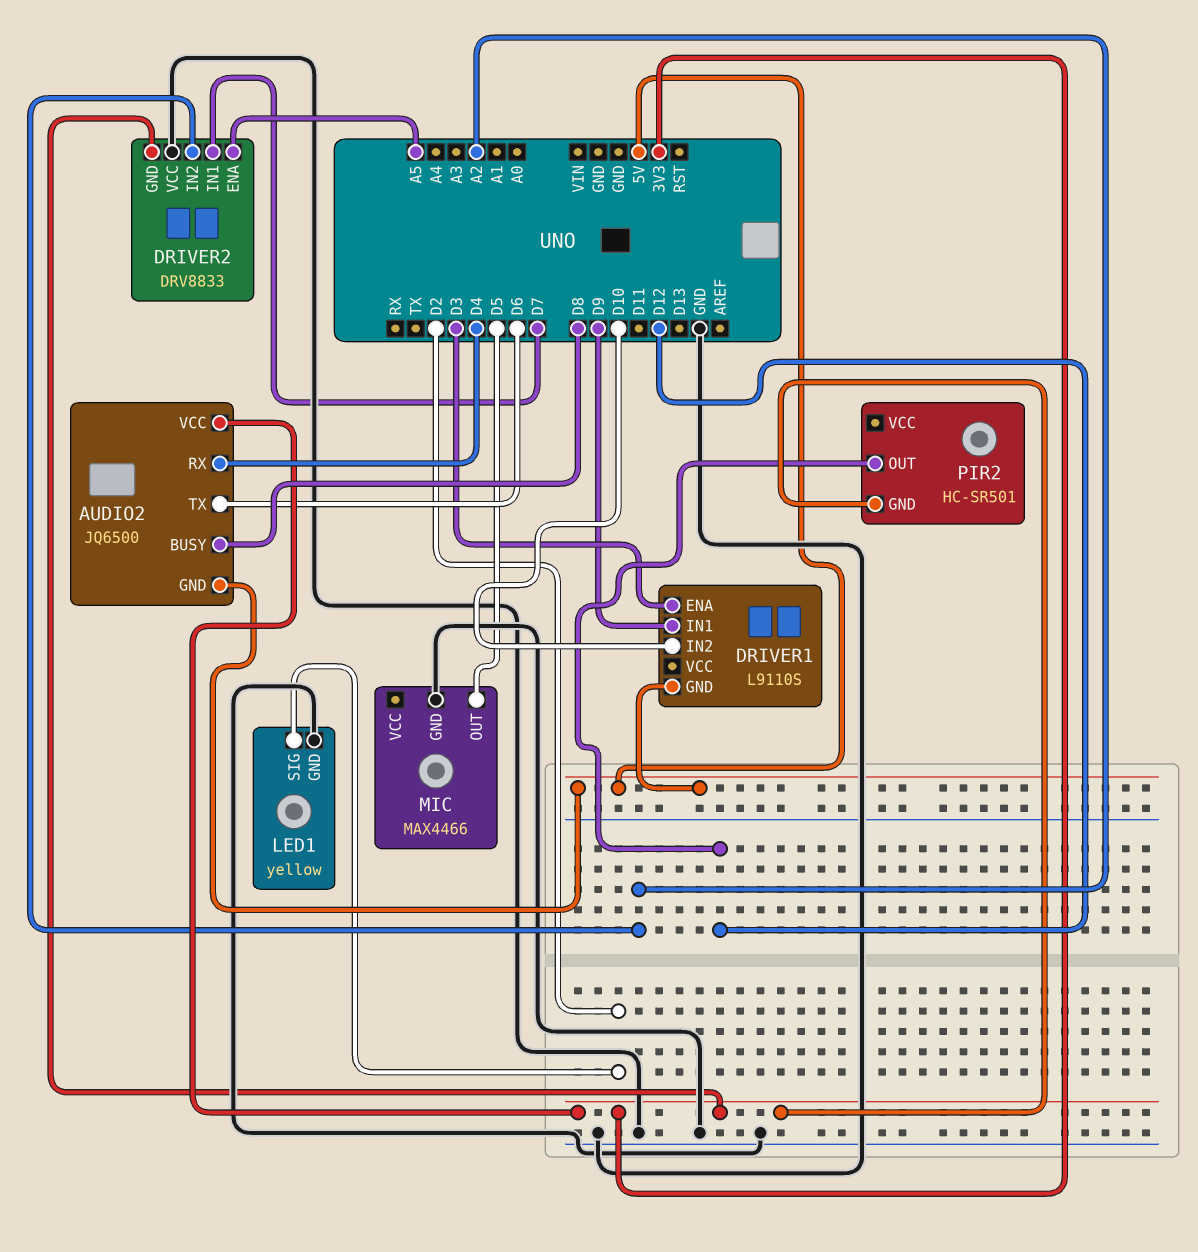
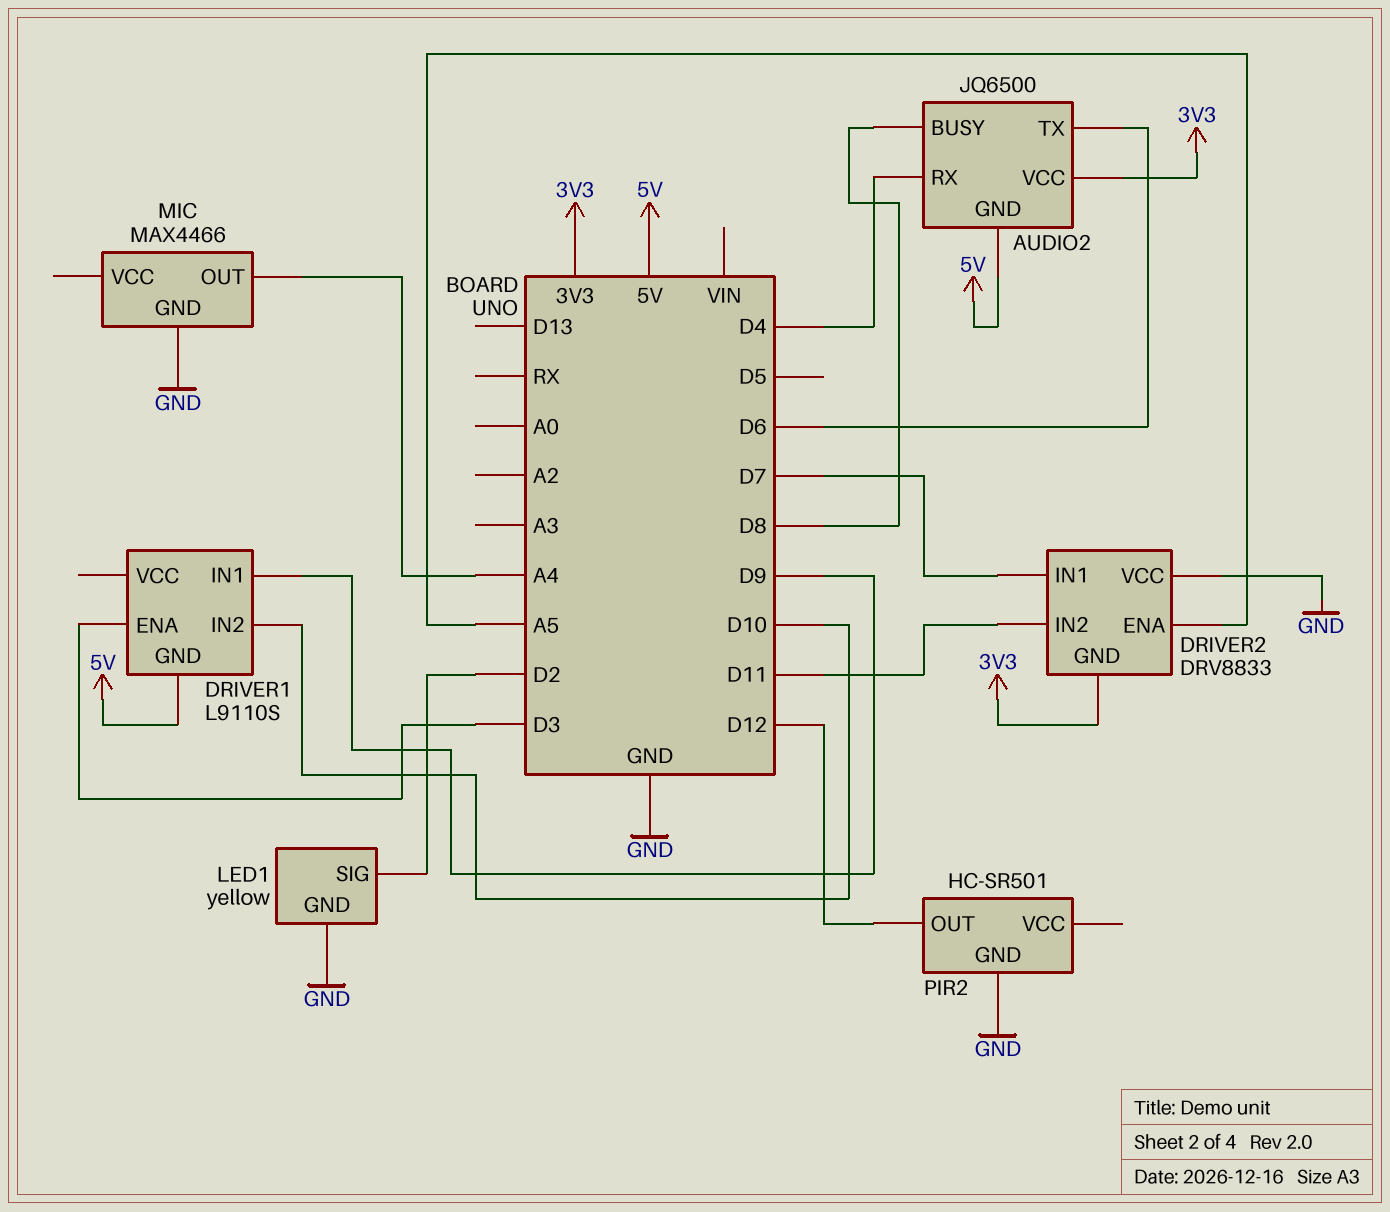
DRIVER2 pin IN2: A2 -> D11
MIC pin OUT: D5 -> A4
PIR2 pin GND: 3V3 -> GND

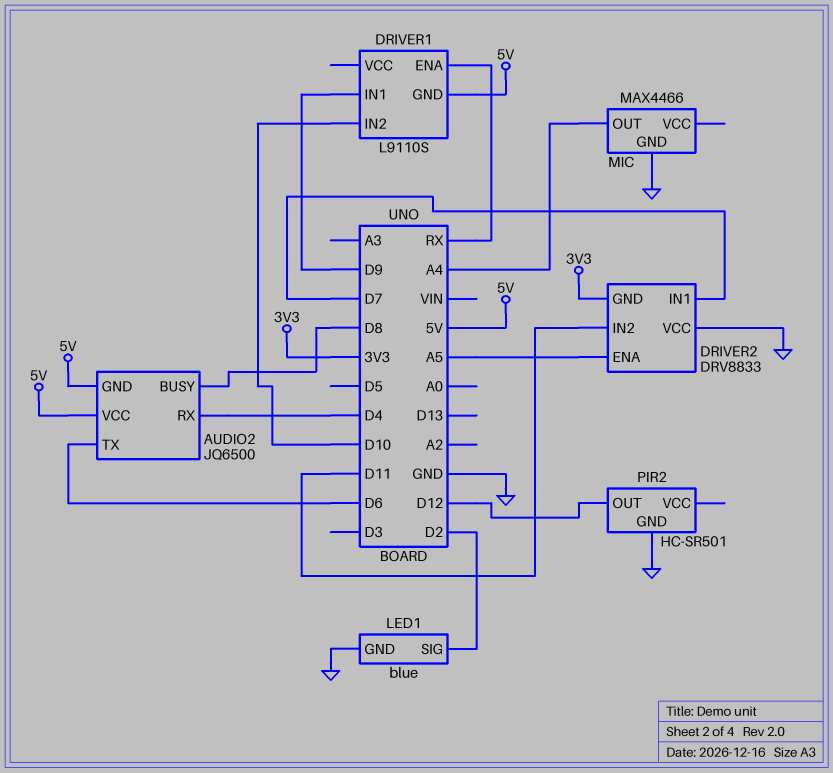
AUDIO2 pin VCC: 3V3 -> 5V
DRIVER1 pin ENA: D3 -> RX
LED1: yellow -> blue

